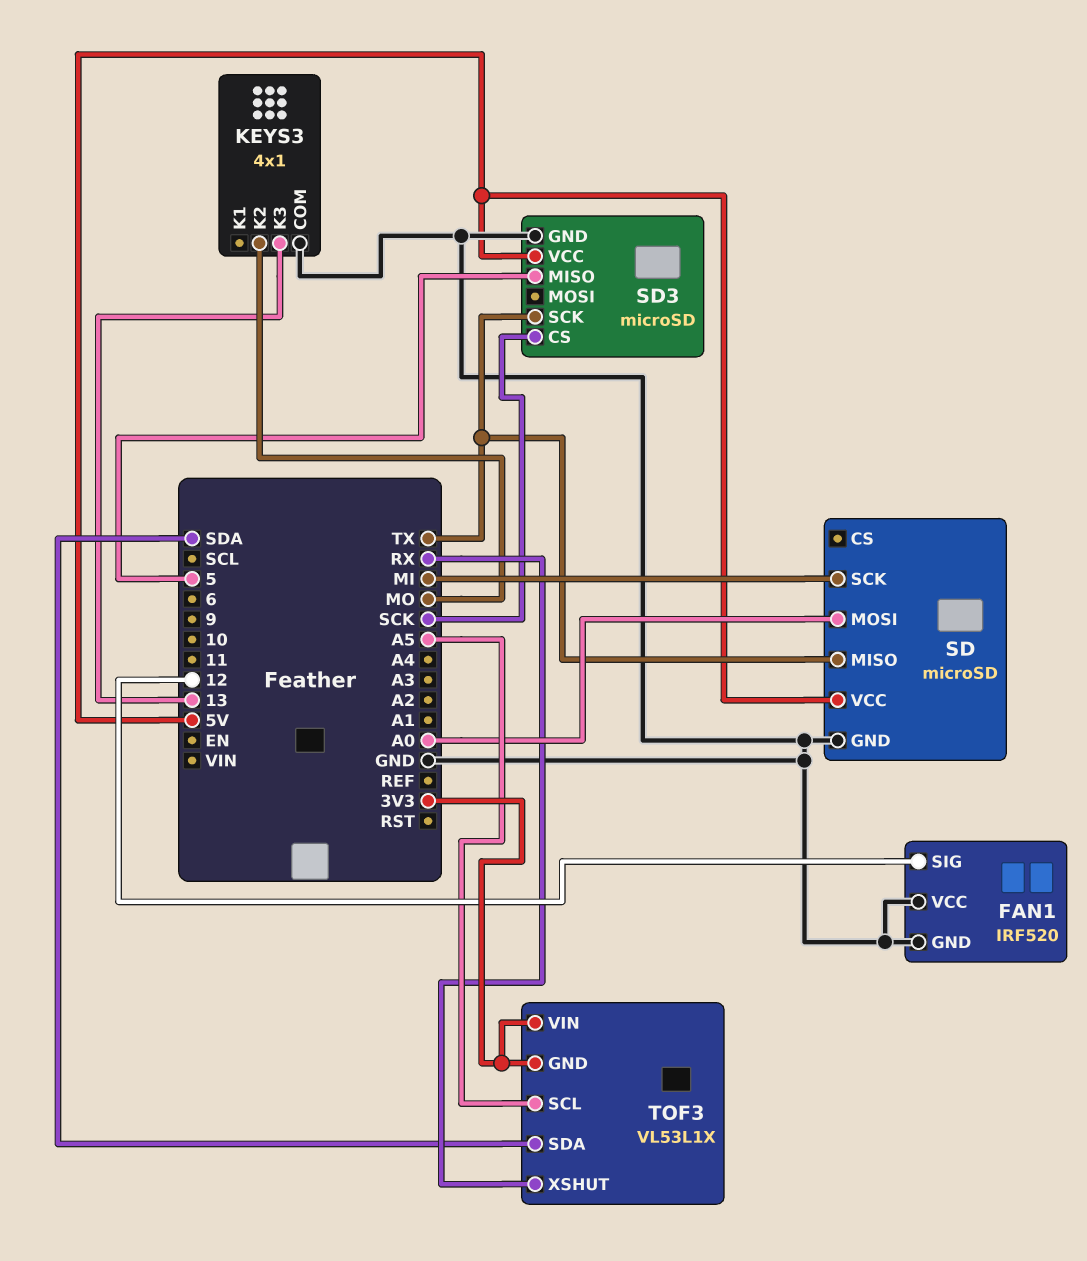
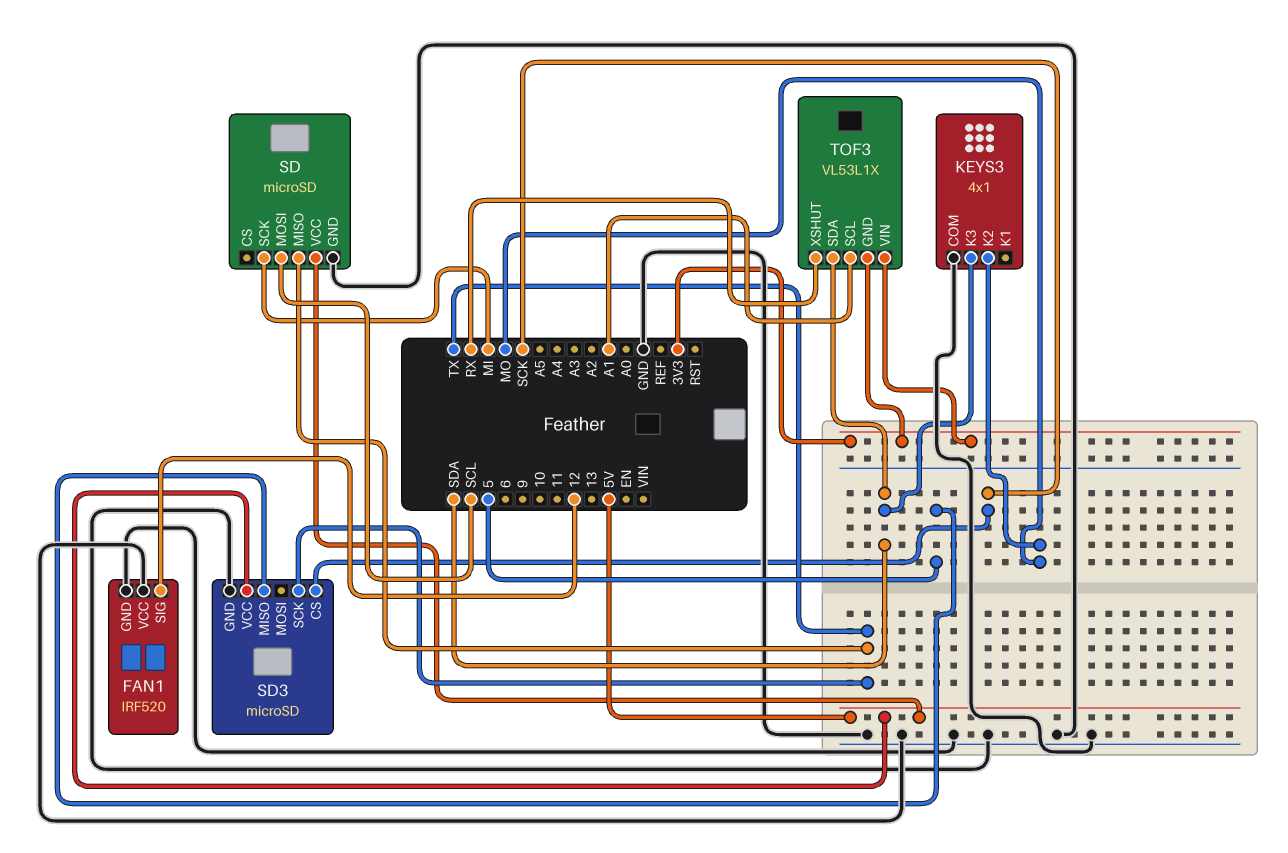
KEYS3 pin K3: 13 -> SDA
SD pin MOSI: A0 -> SCL
TOF3 pin SCL: A5 -> A1

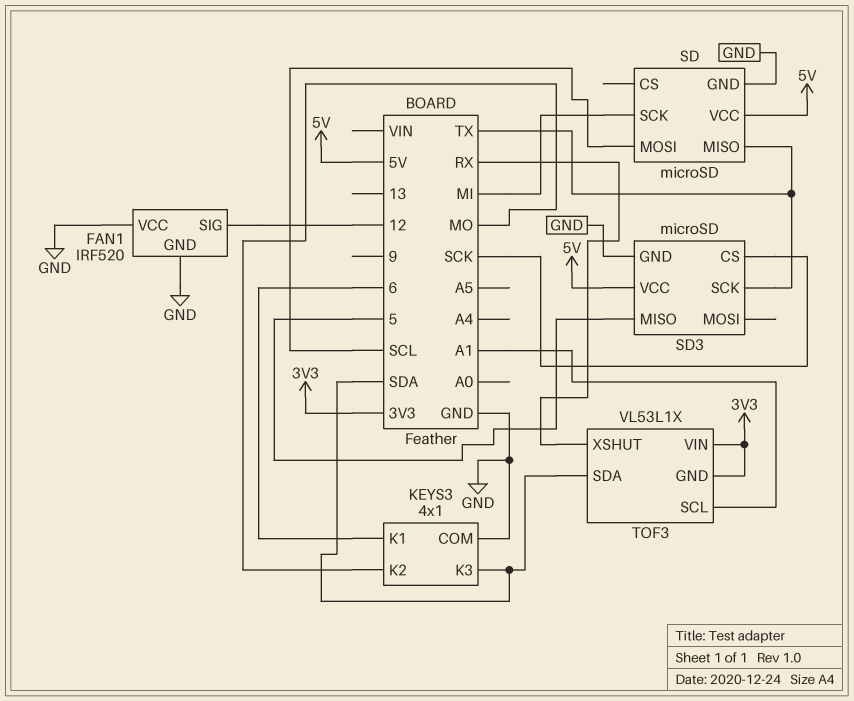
KEYS3 pin K1: none -> 6

